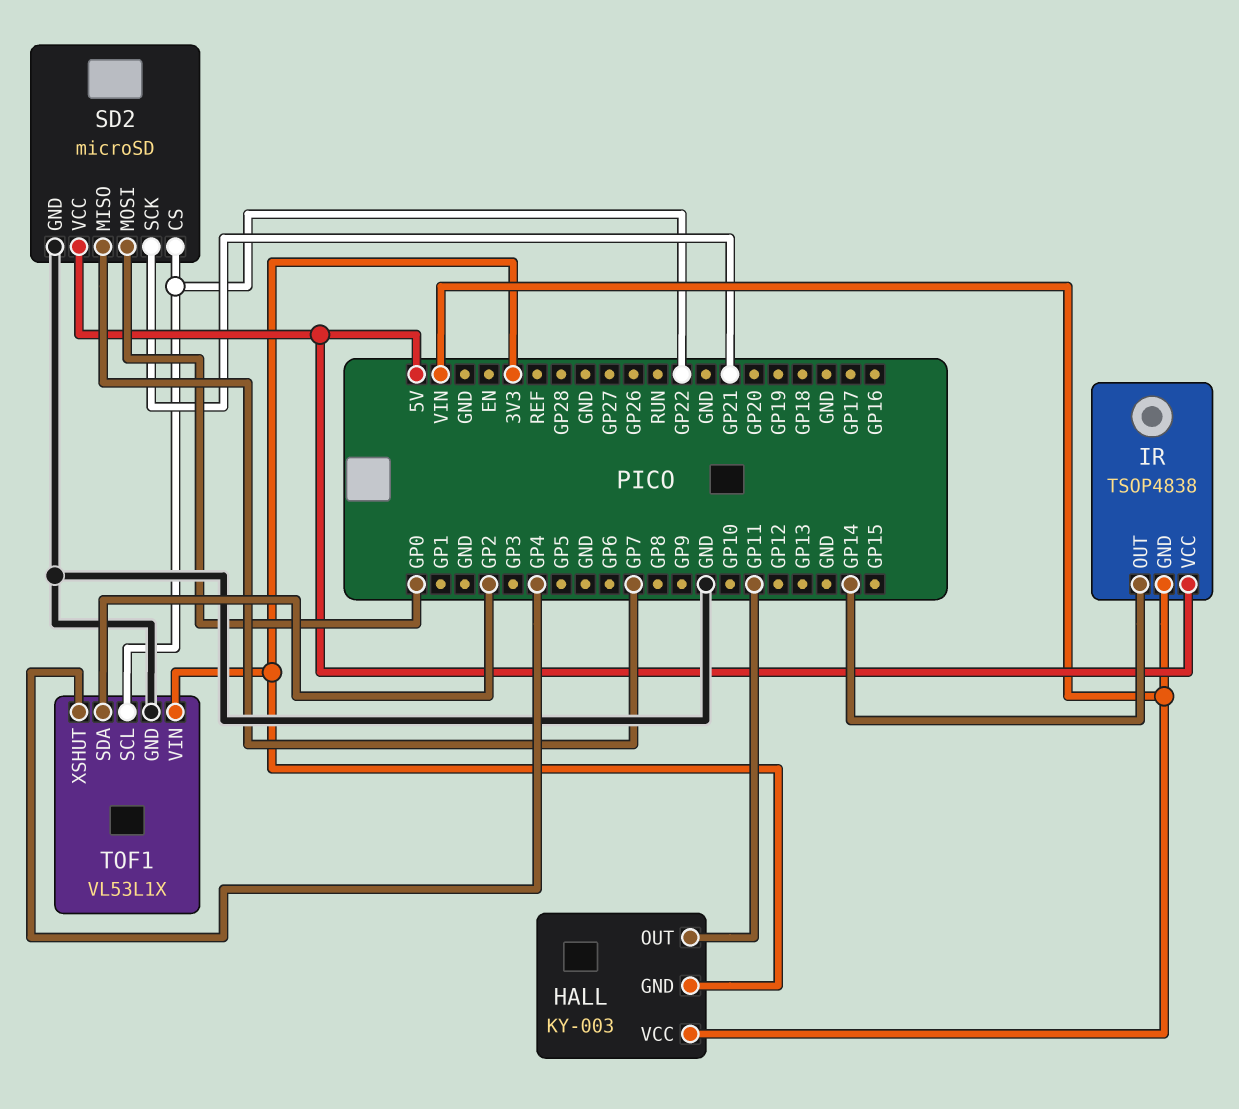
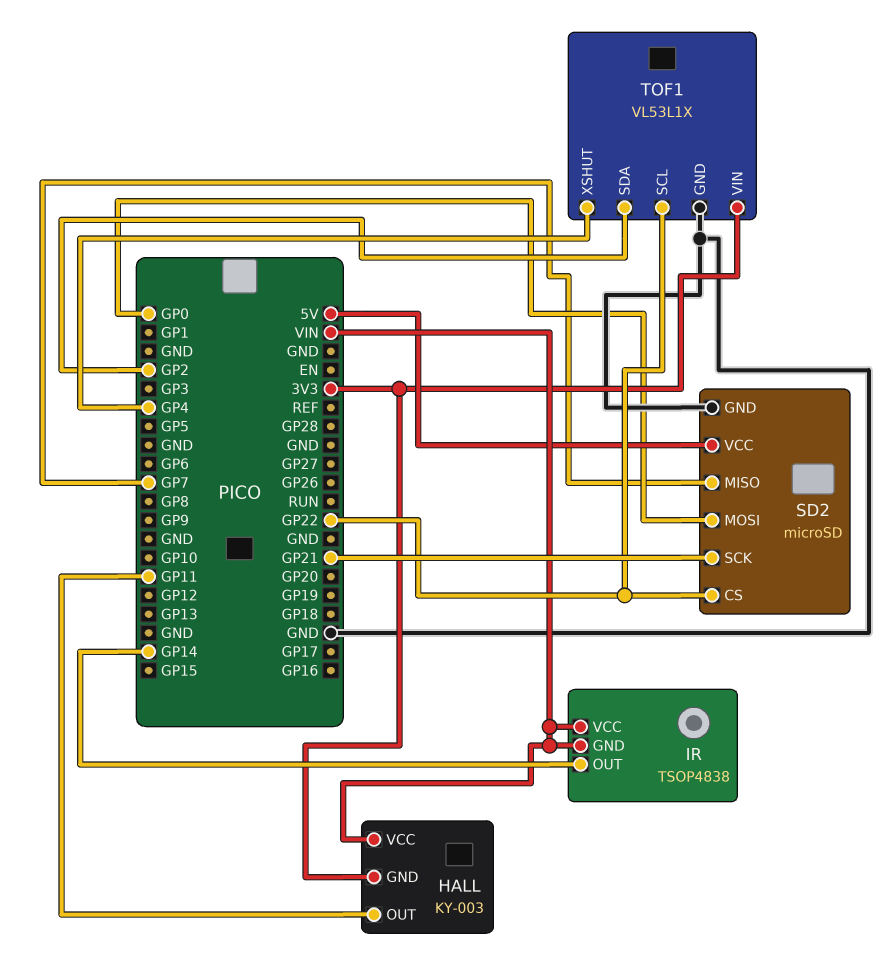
IR pin VCC: 5V -> VIN

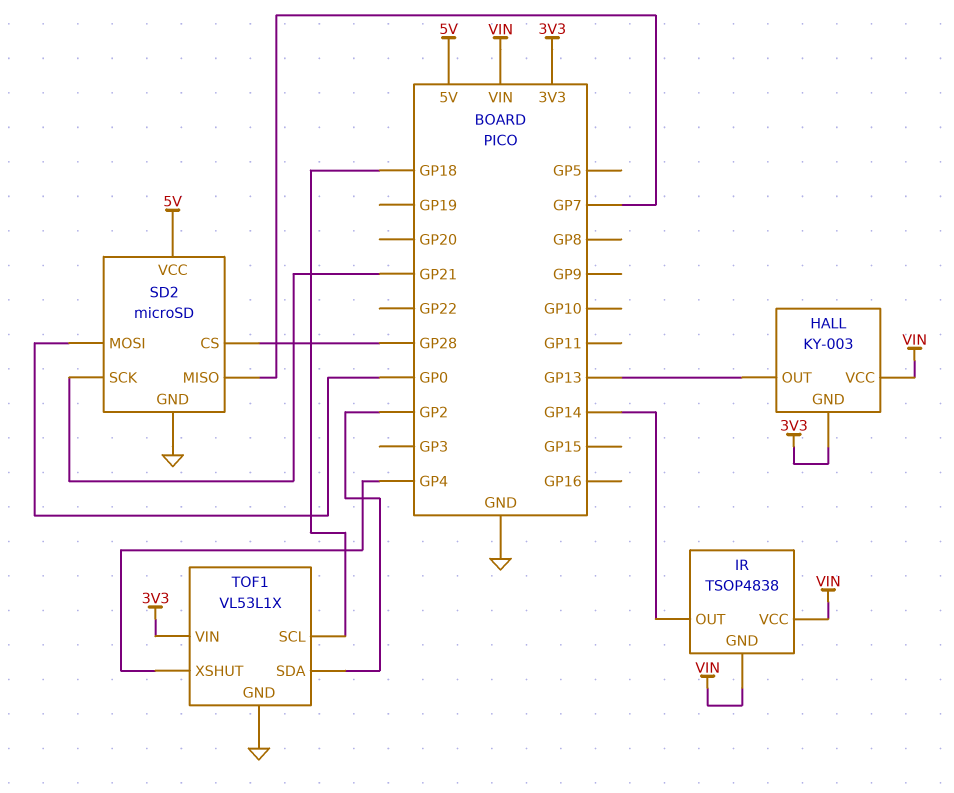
HALL pin OUT: GP11 -> GP13
SD2 pin CS: GP22 -> GP28
TOF1 pin SCL: GP22 -> GP18

